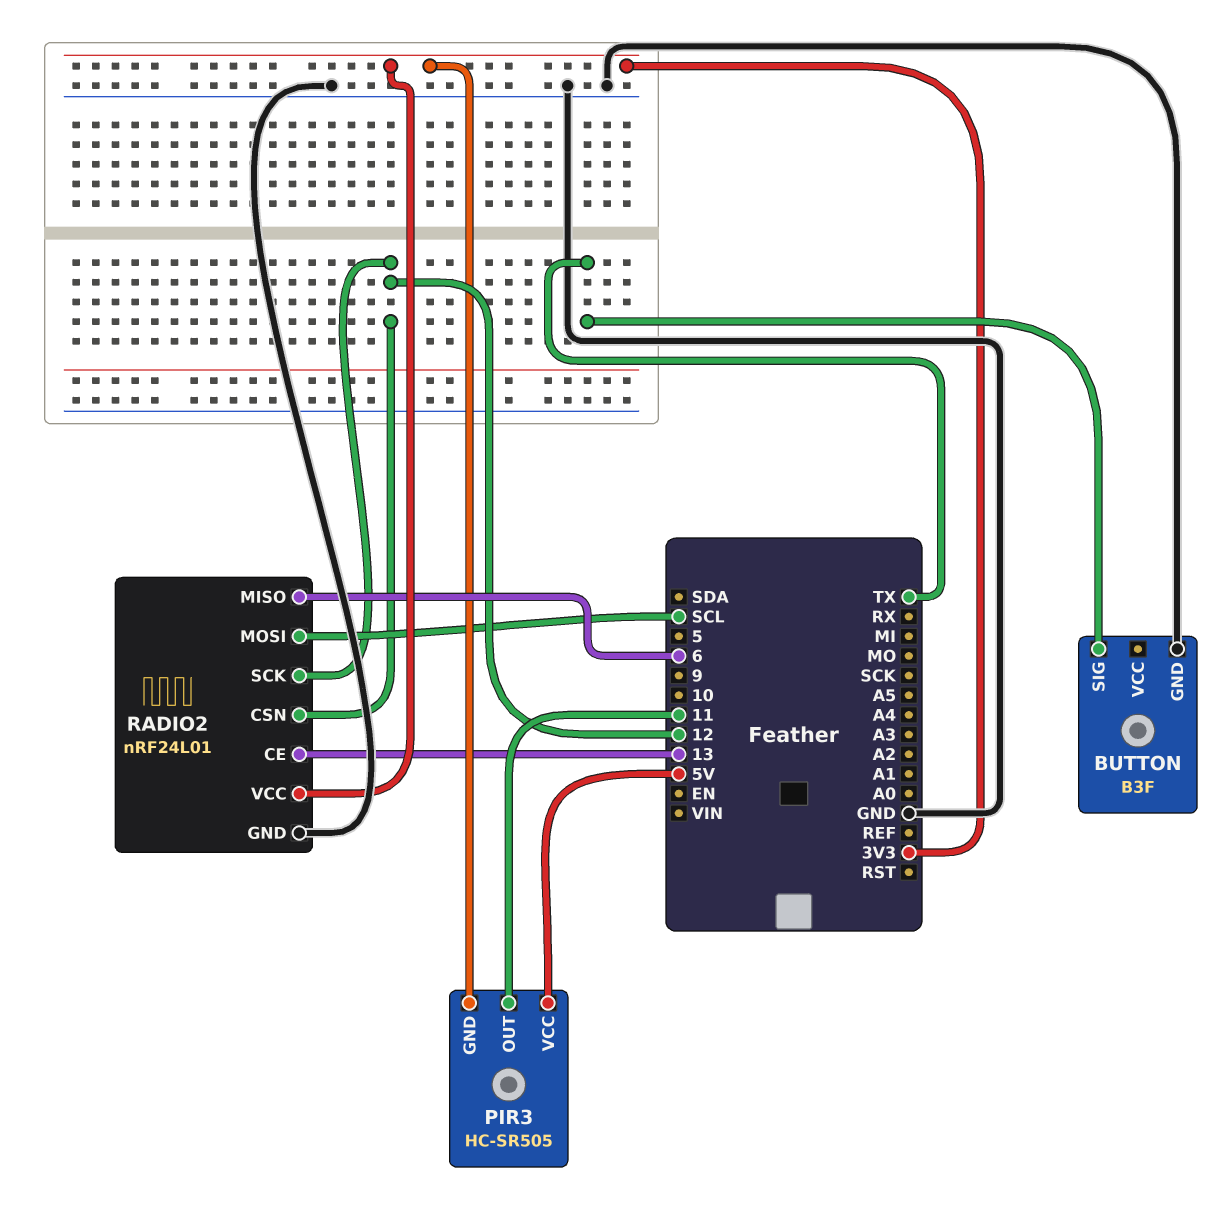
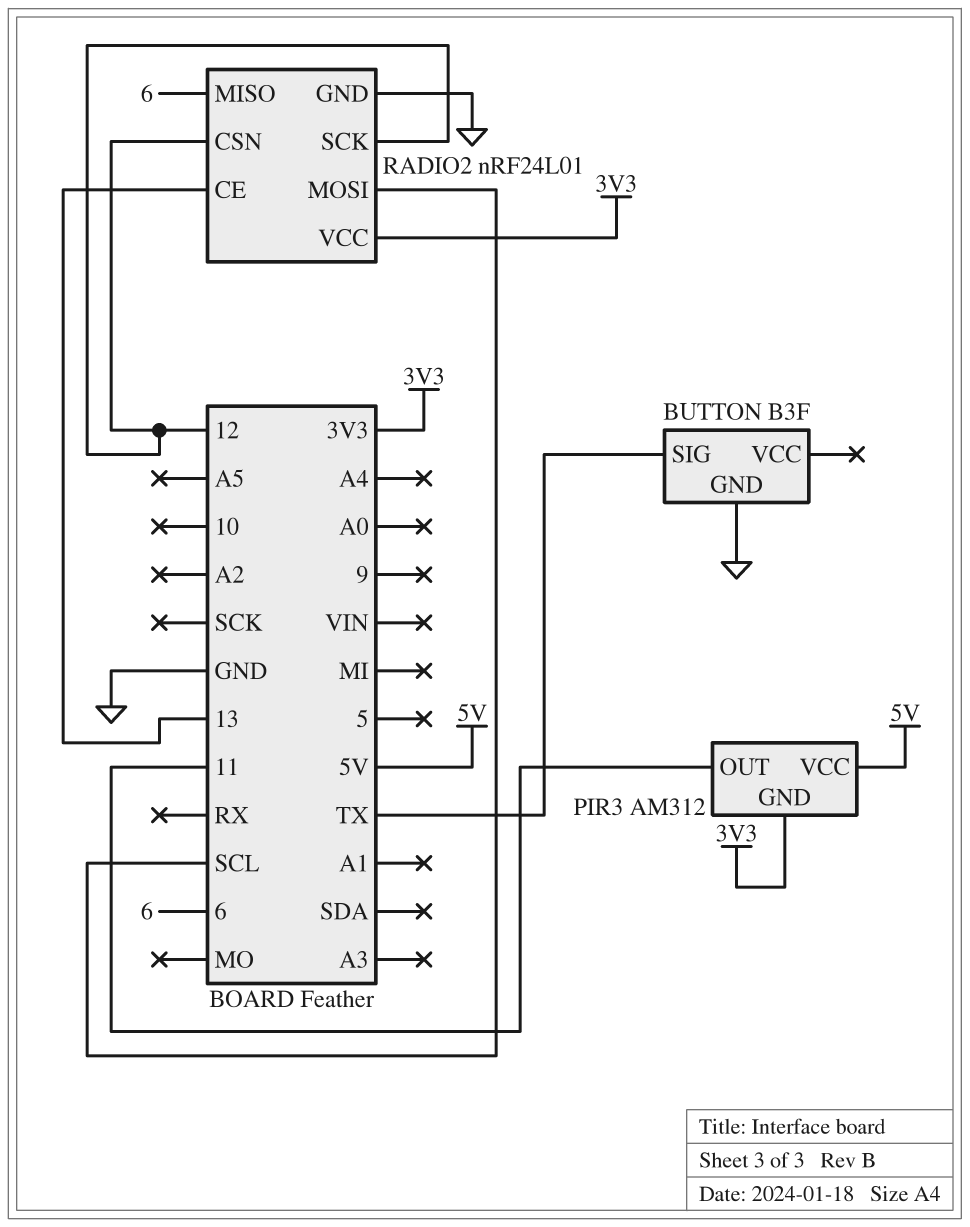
PIR3: HC-SR505 -> AM312

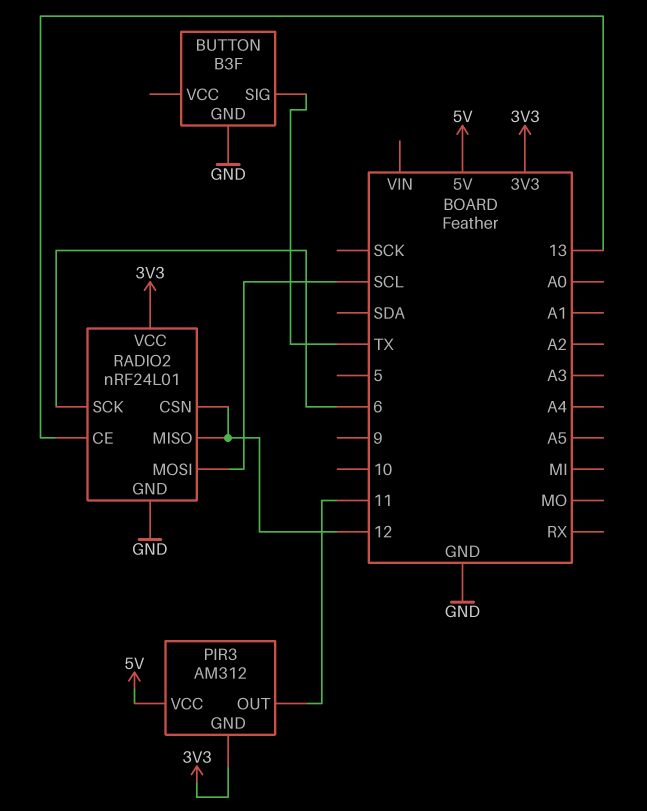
RADIO2 pin MISO: 6 -> 12
RADIO2 pin SCK: 12 -> 6

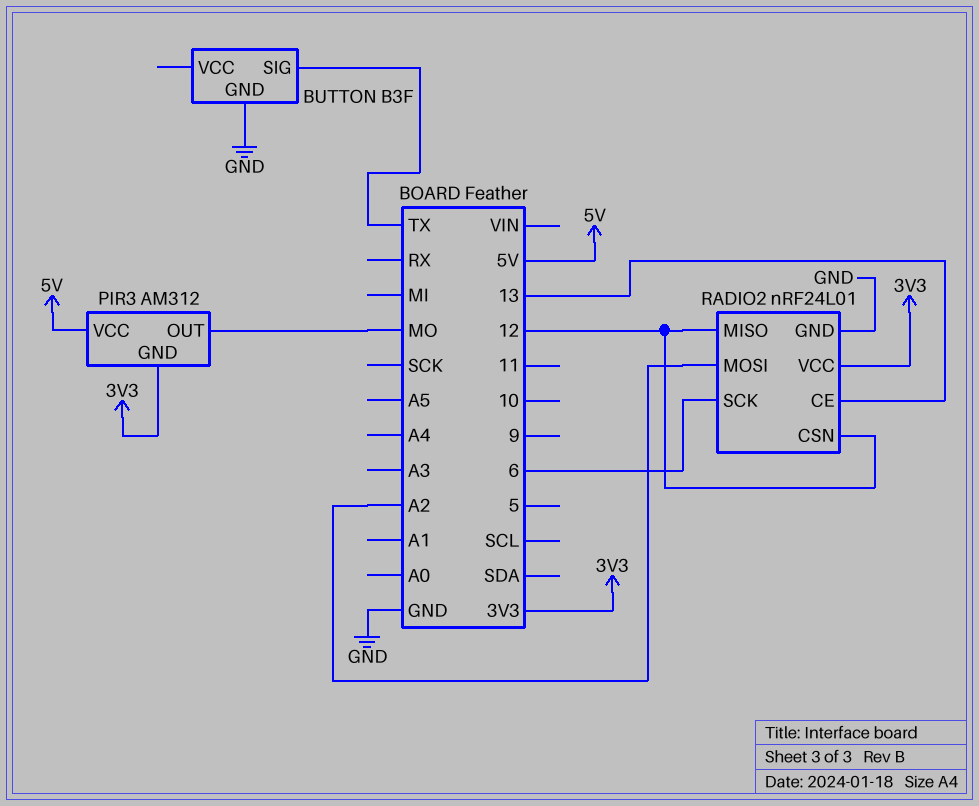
PIR3 pin OUT: 11 -> MO
RADIO2 pin MOSI: SCL -> A2

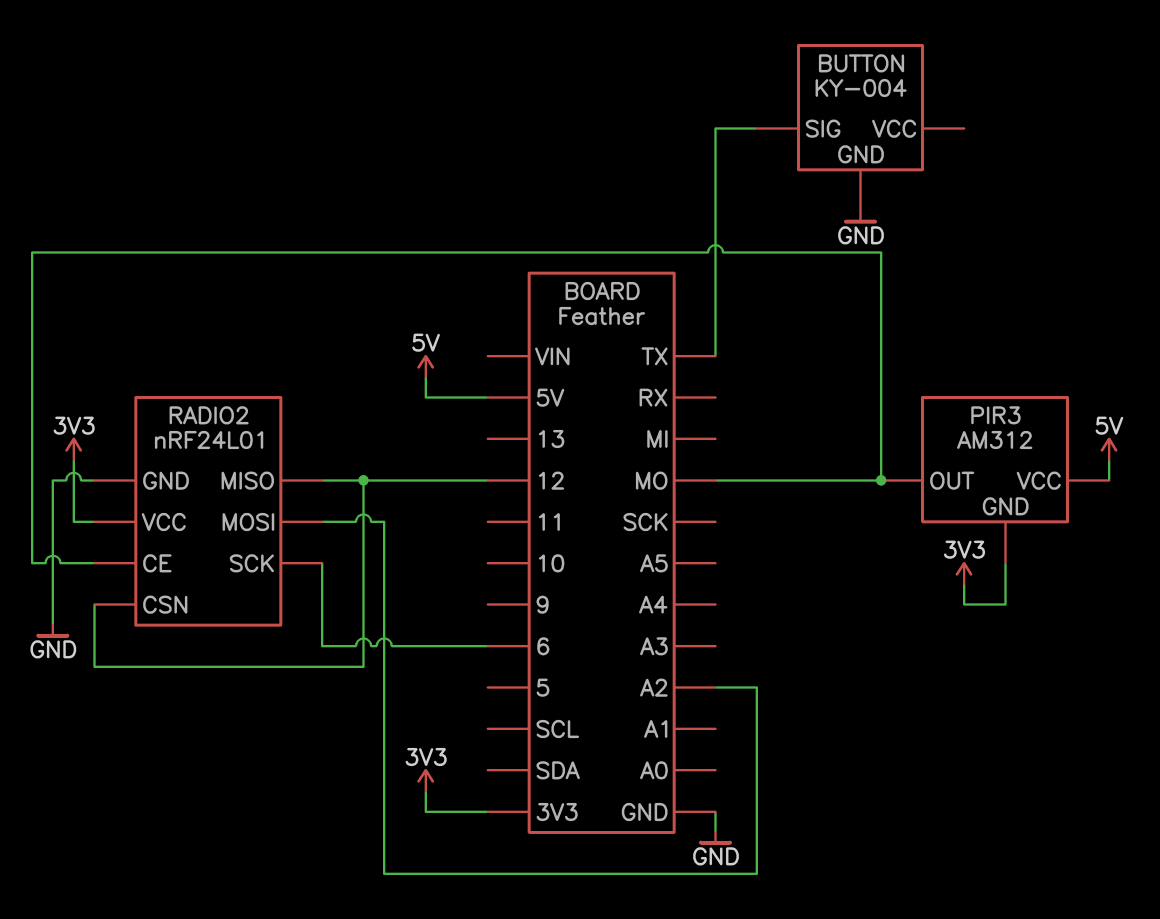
BUTTON: B3F -> KY-004
RADIO2 pin CE: 13 -> MO

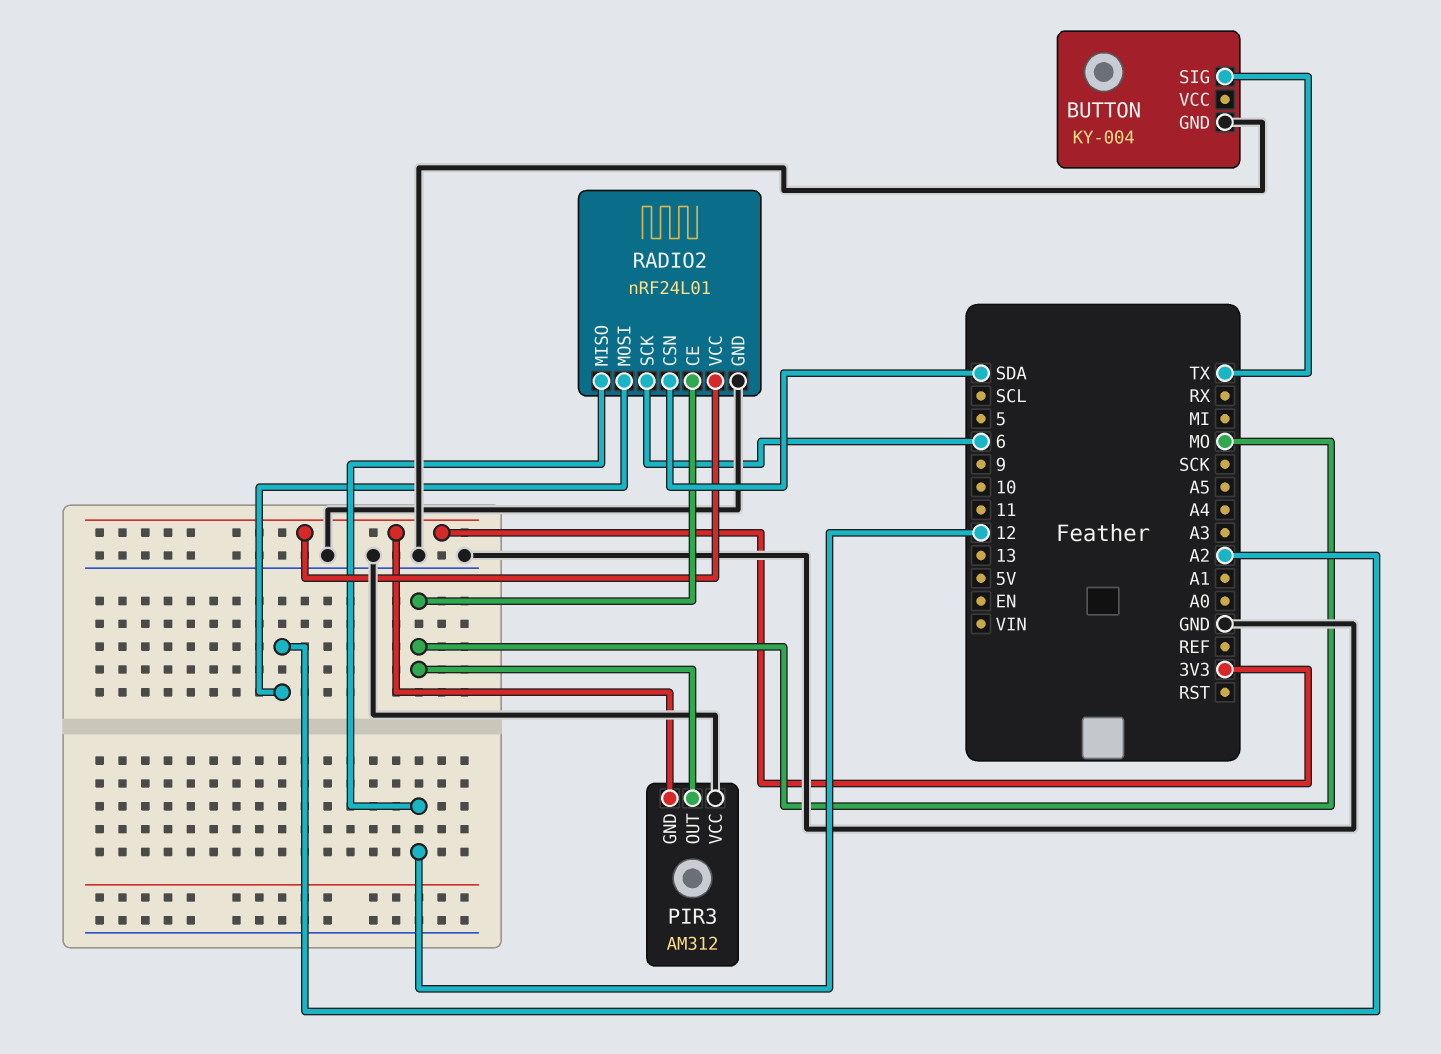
PIR3 pin VCC: 5V -> GND
RADIO2 pin CSN: 12 -> SDA

